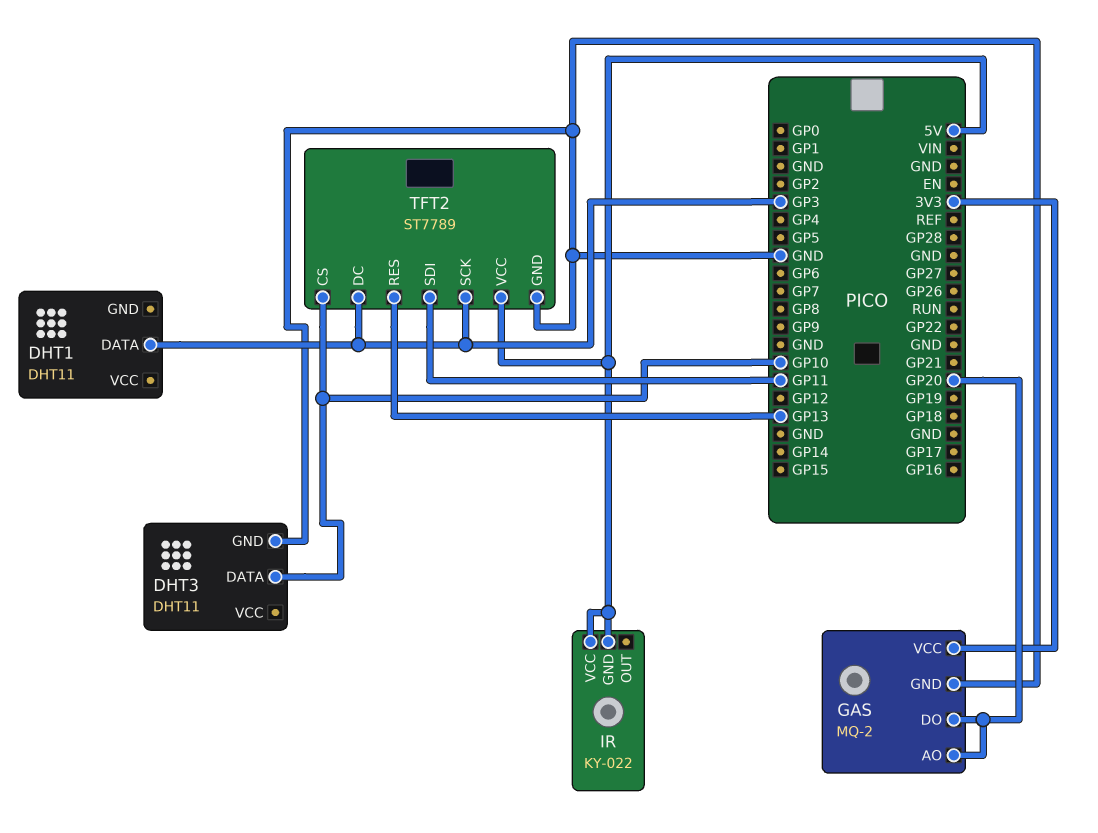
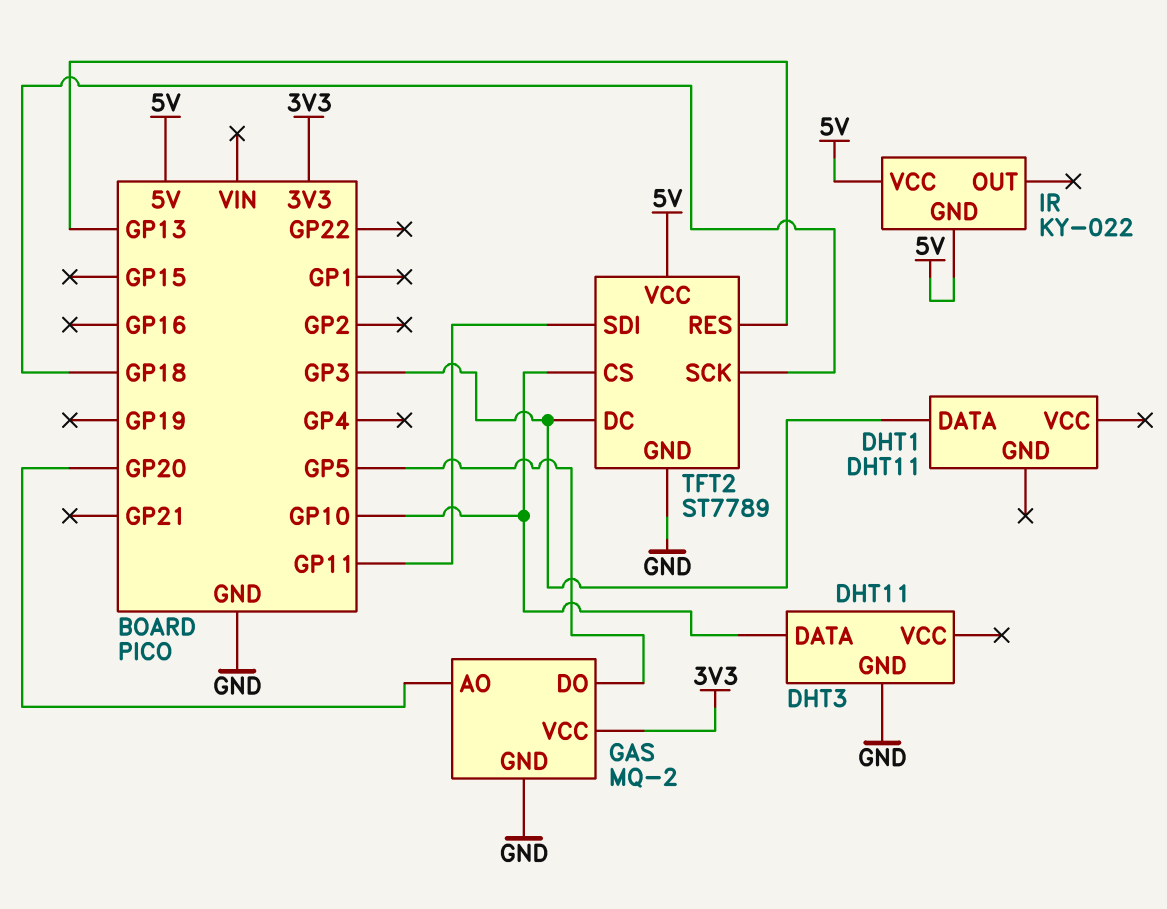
GAS pin DO: GP20 -> GP5
TFT2 pin SCK: GP3 -> GP18

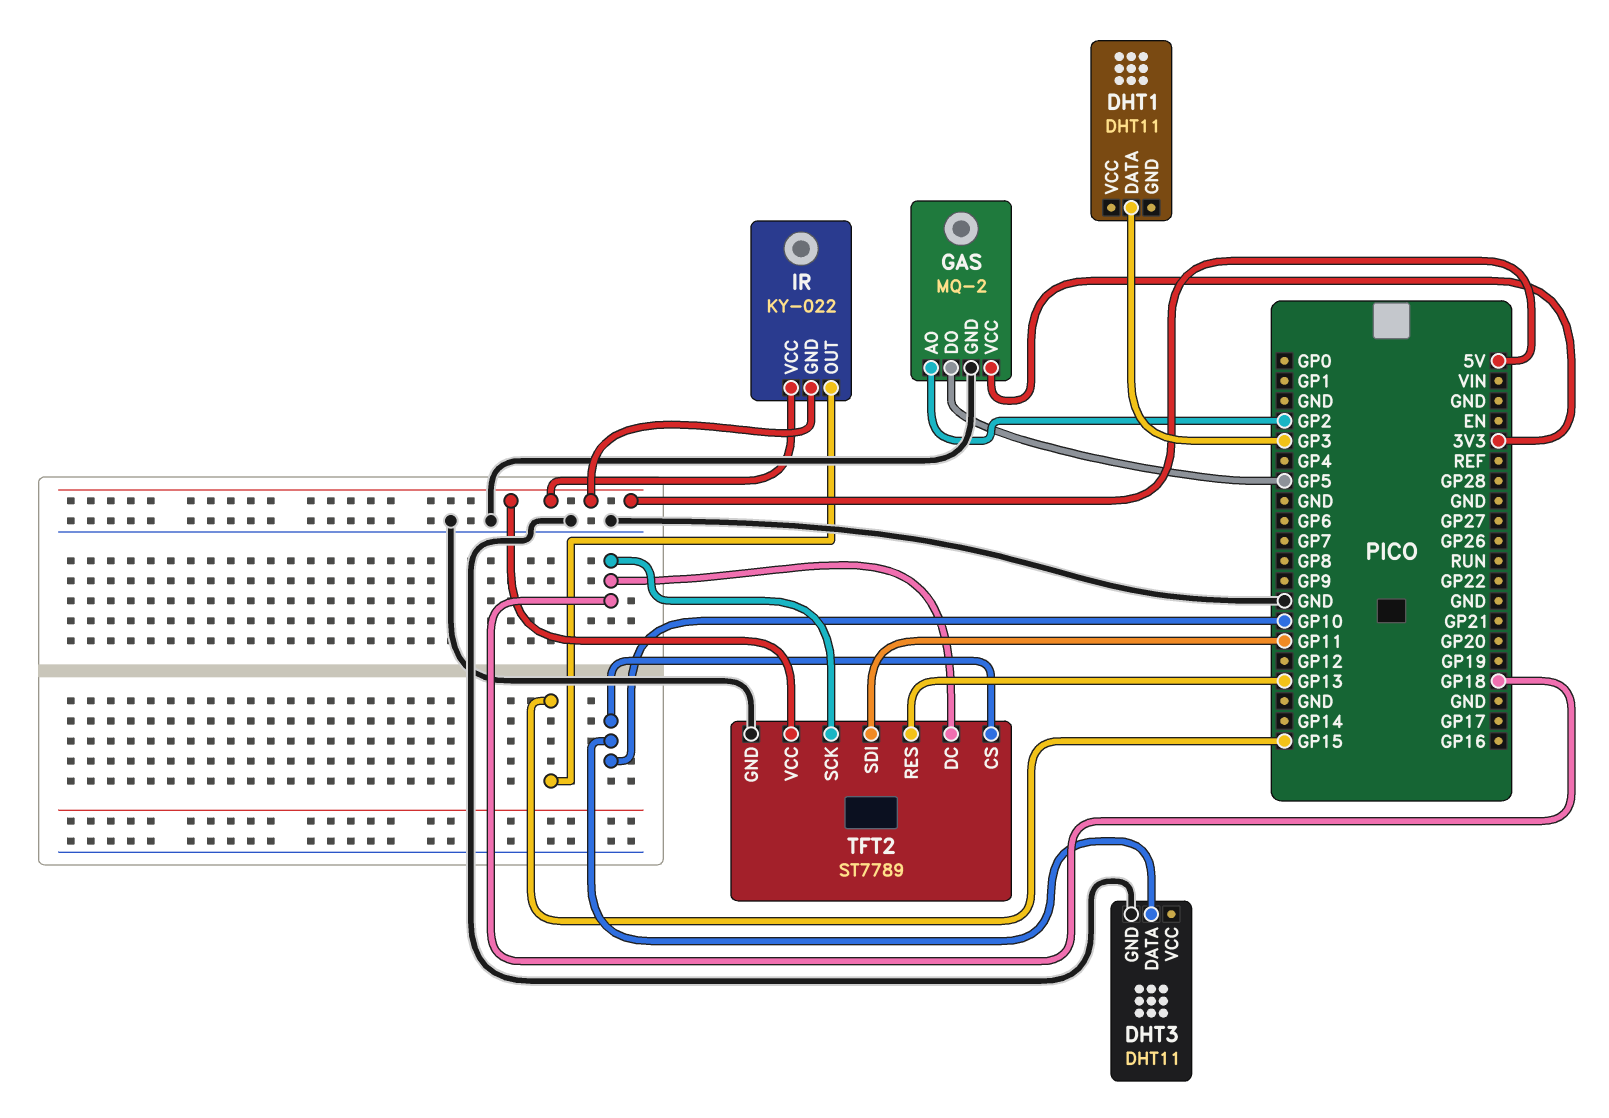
GAS pin AO: GP20 -> GP2
IR pin OUT: none -> GP15
TFT2 pin DC: GP3 -> GP18

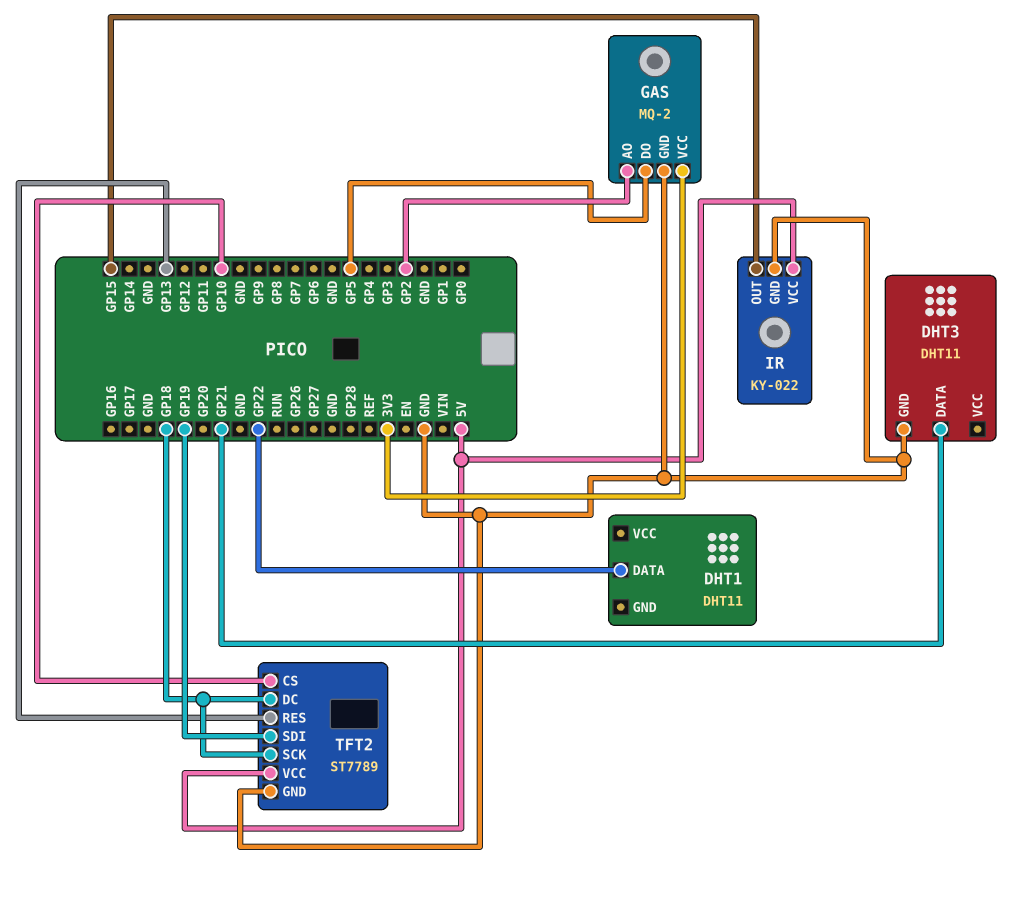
DHT1 pin DATA: GP3 -> GP22
DHT3 pin DATA: GP10 -> GP21
IR pin GND: 5V -> GND
TFT2 pin SDI: GP11 -> GP19

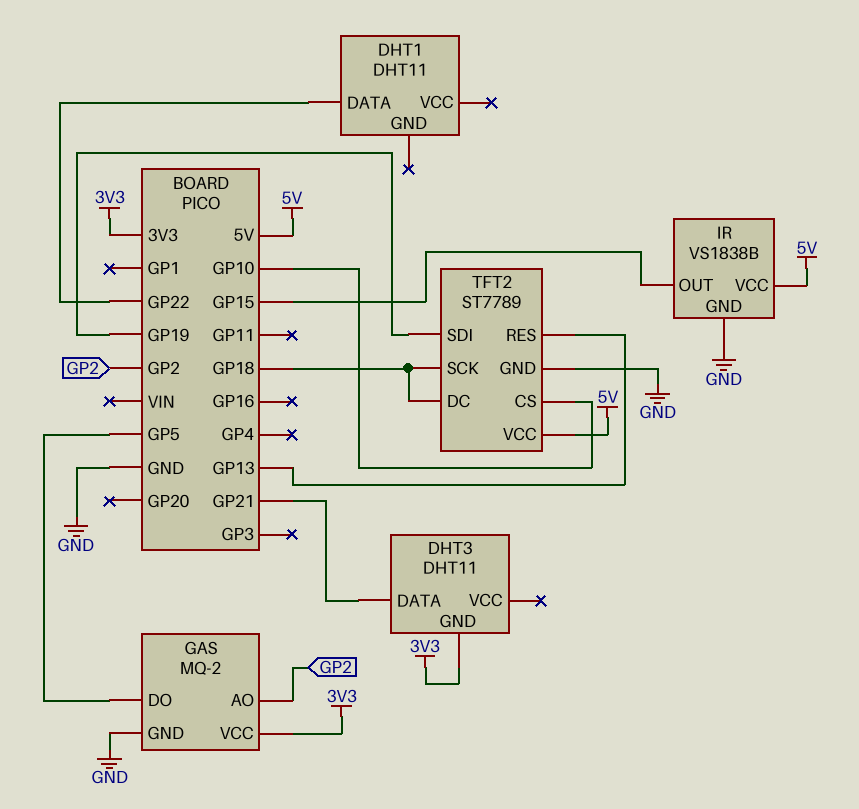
DHT3 pin GND: GND -> 3V3
IR: KY-022 -> VS1838B

